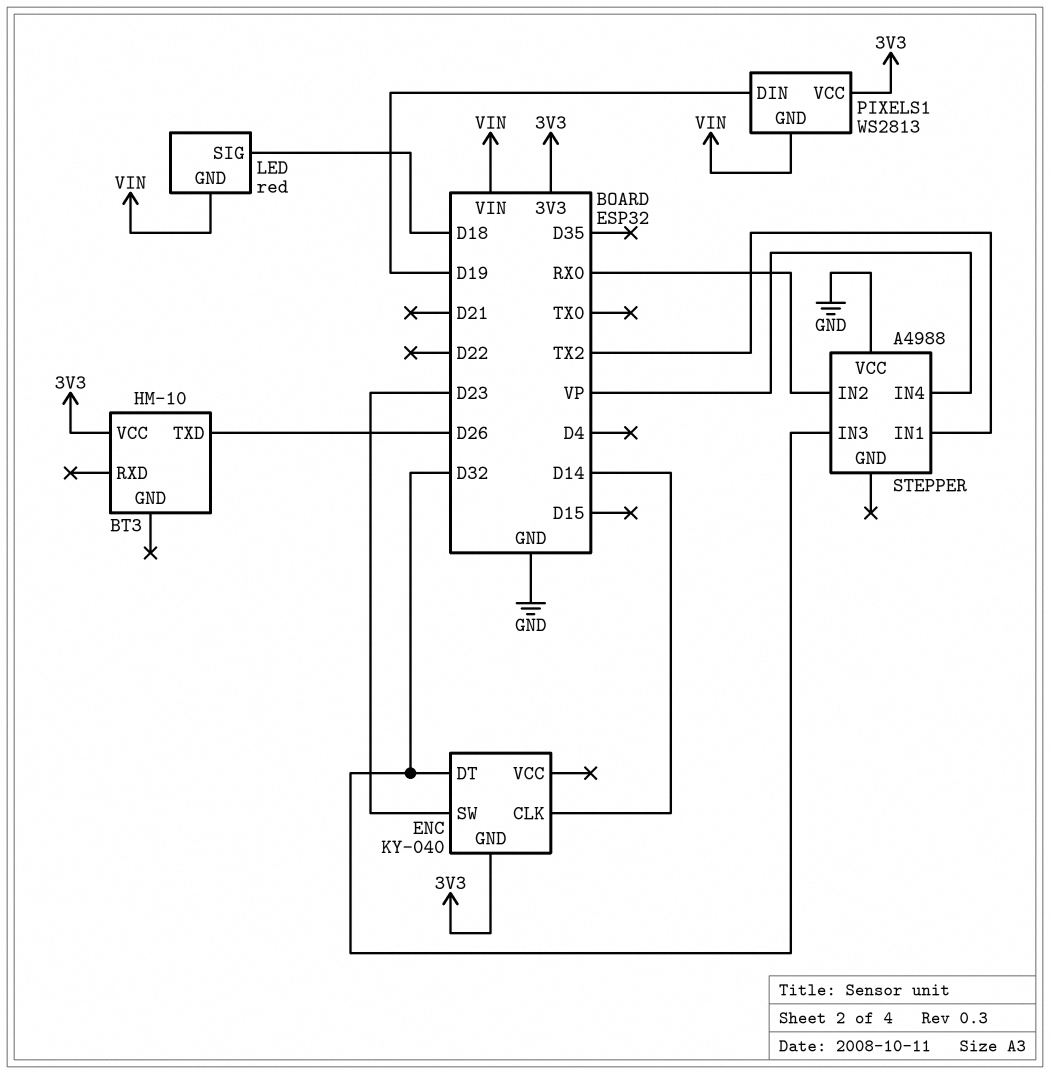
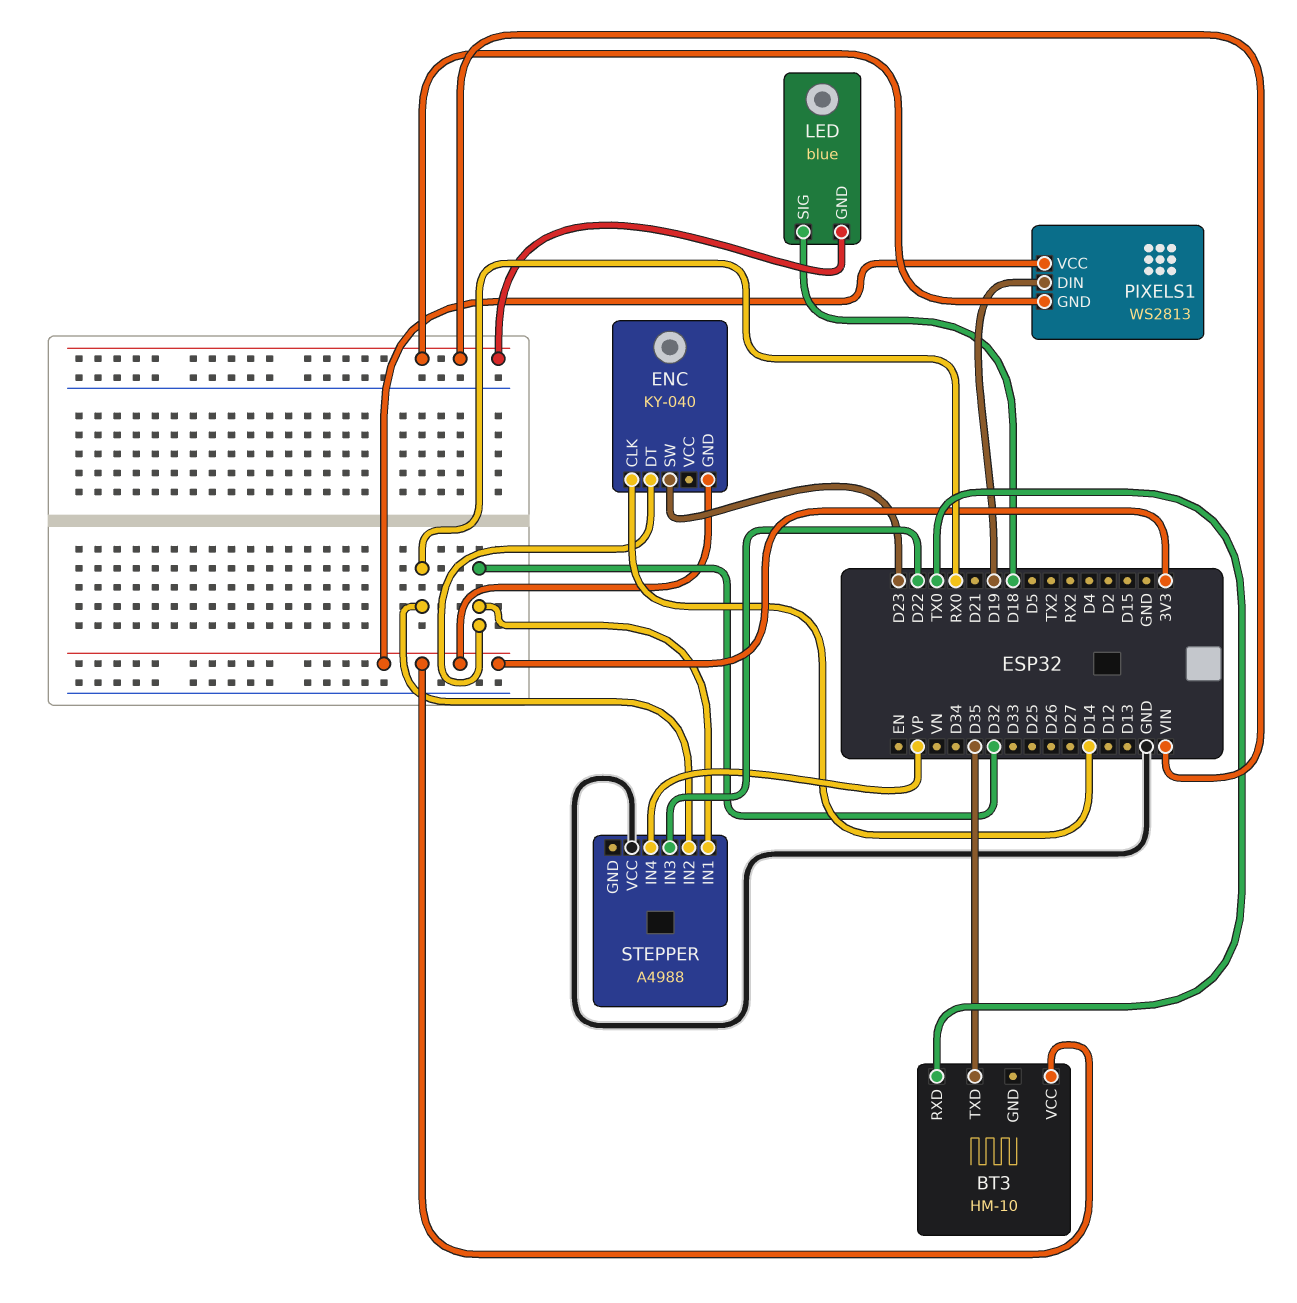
BT3 pin RXD: none -> TX0
BT3 pin TXD: D26 -> D35
LED: red -> blue
STEPPER pin IN1: TX2 -> D32
STEPPER pin IN3: D32 -> D22

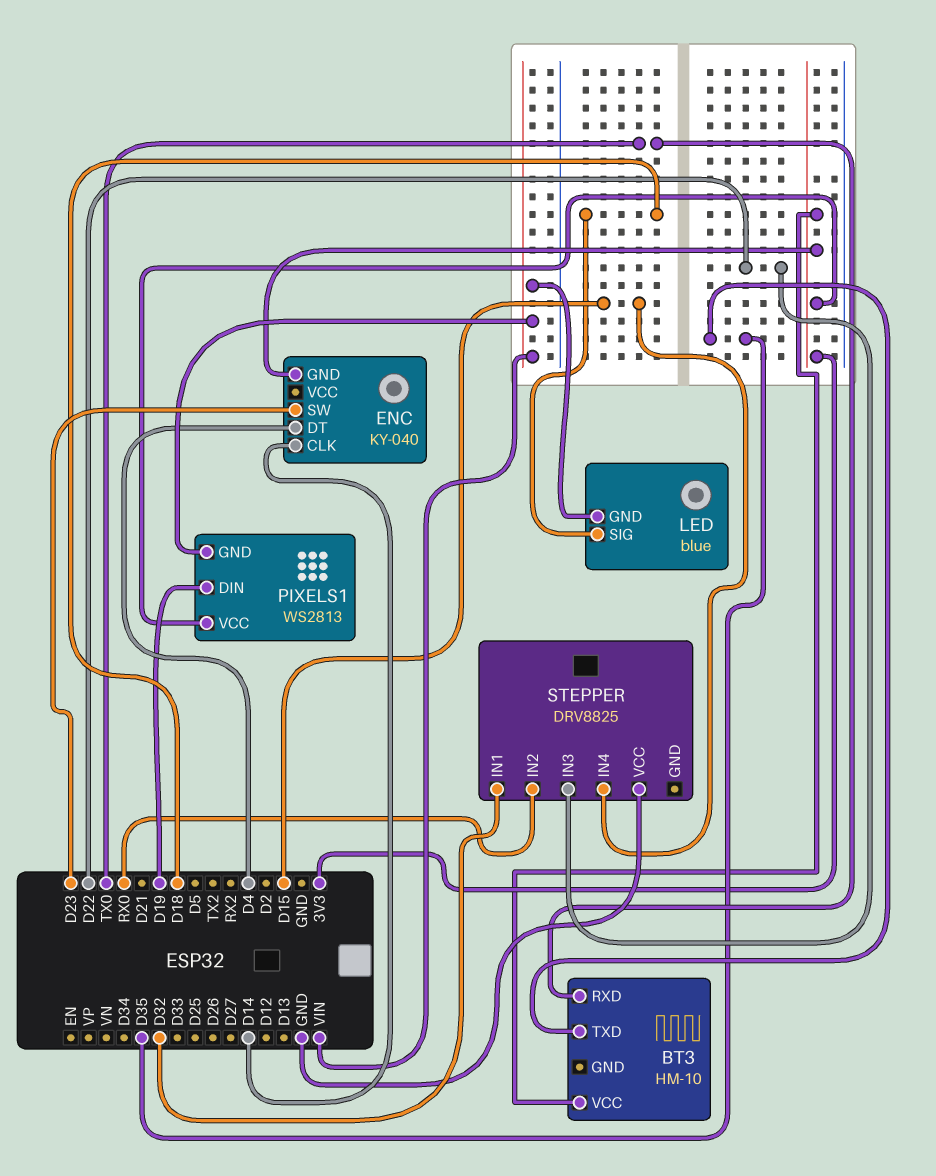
ENC pin DT: D32 -> D4
STEPPER: A4988 -> DRV8825
STEPPER pin IN4: VP -> D15

